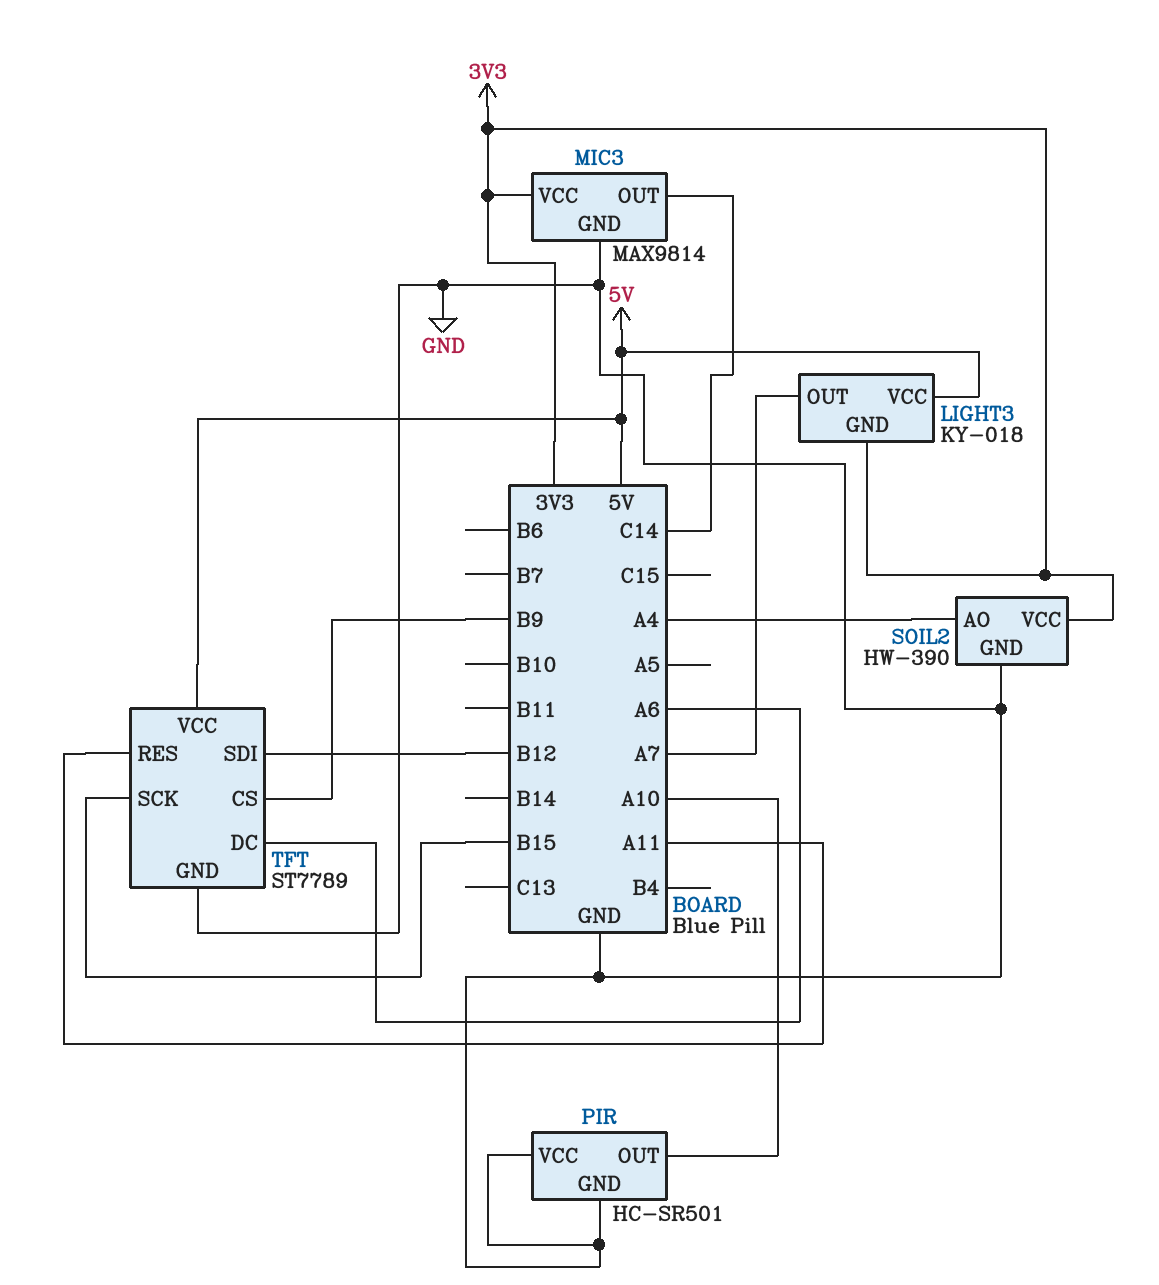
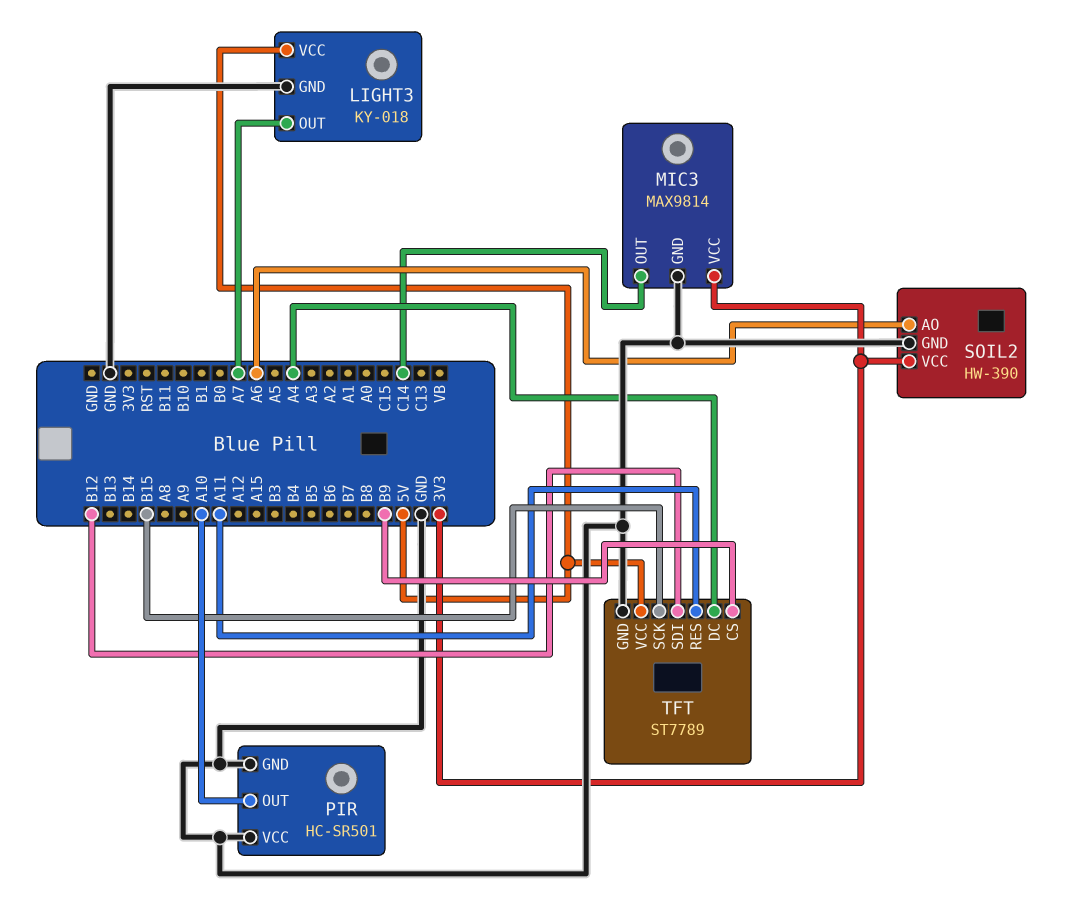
LIGHT3 pin GND: 3V3 -> GND
SOIL2 pin AO: A4 -> A6
TFT pin DC: A6 -> A4

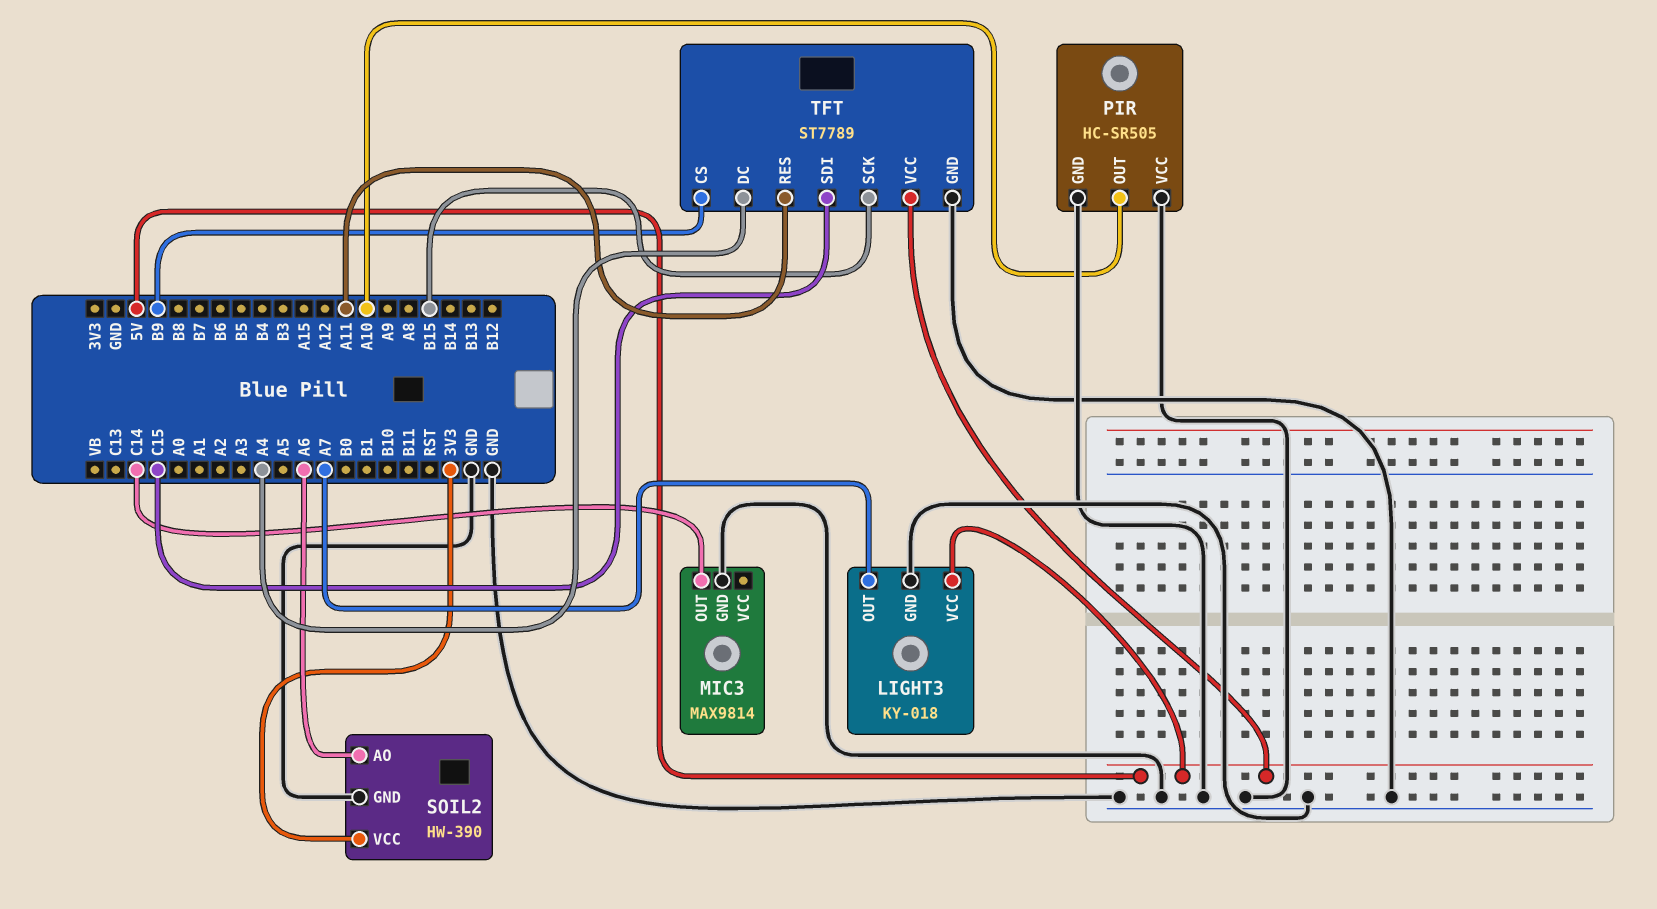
MIC3 pin VCC: 3V3 -> none
PIR: HC-SR501 -> HC-SR505
TFT pin SDI: B12 -> C15

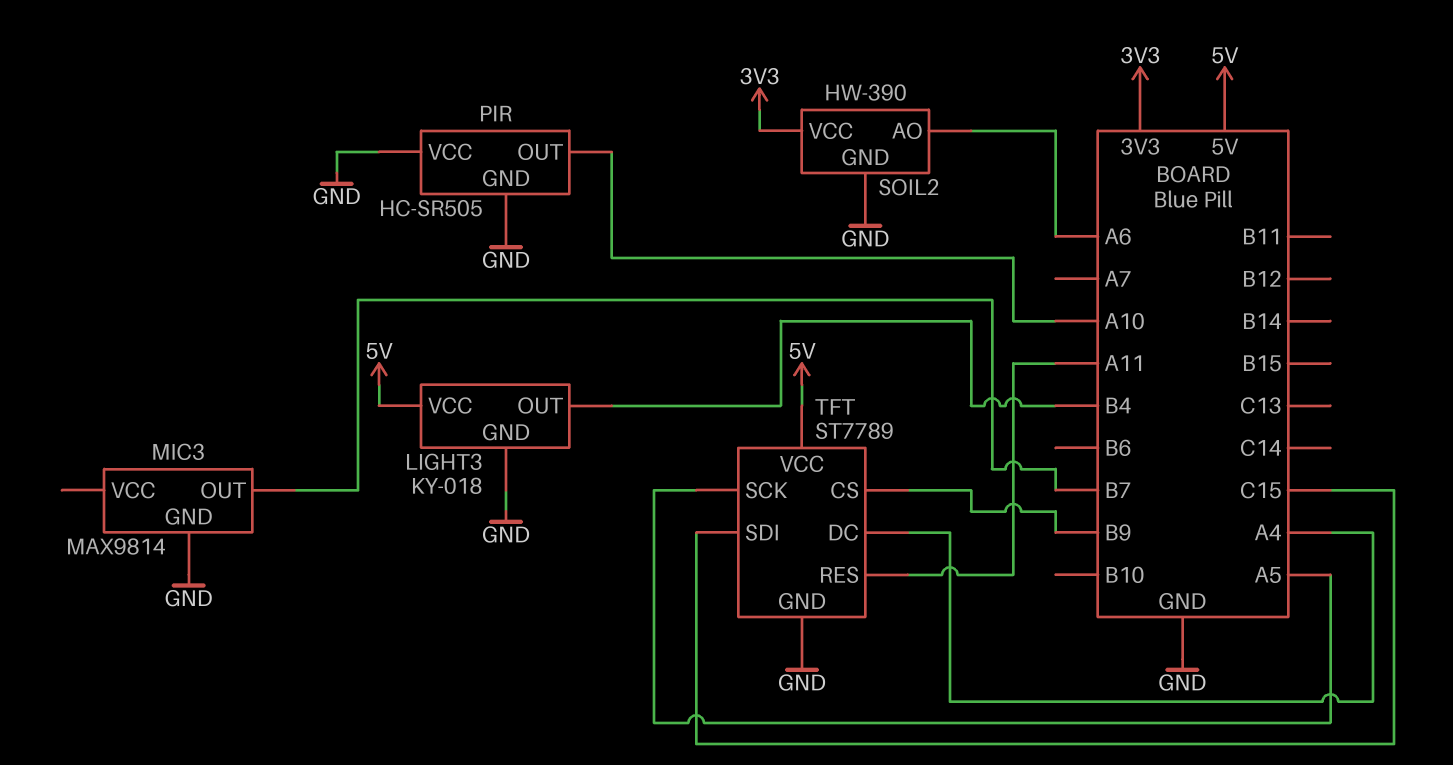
LIGHT3 pin OUT: A7 -> B4
MIC3 pin OUT: C14 -> B7
TFT pin SCK: B15 -> A5

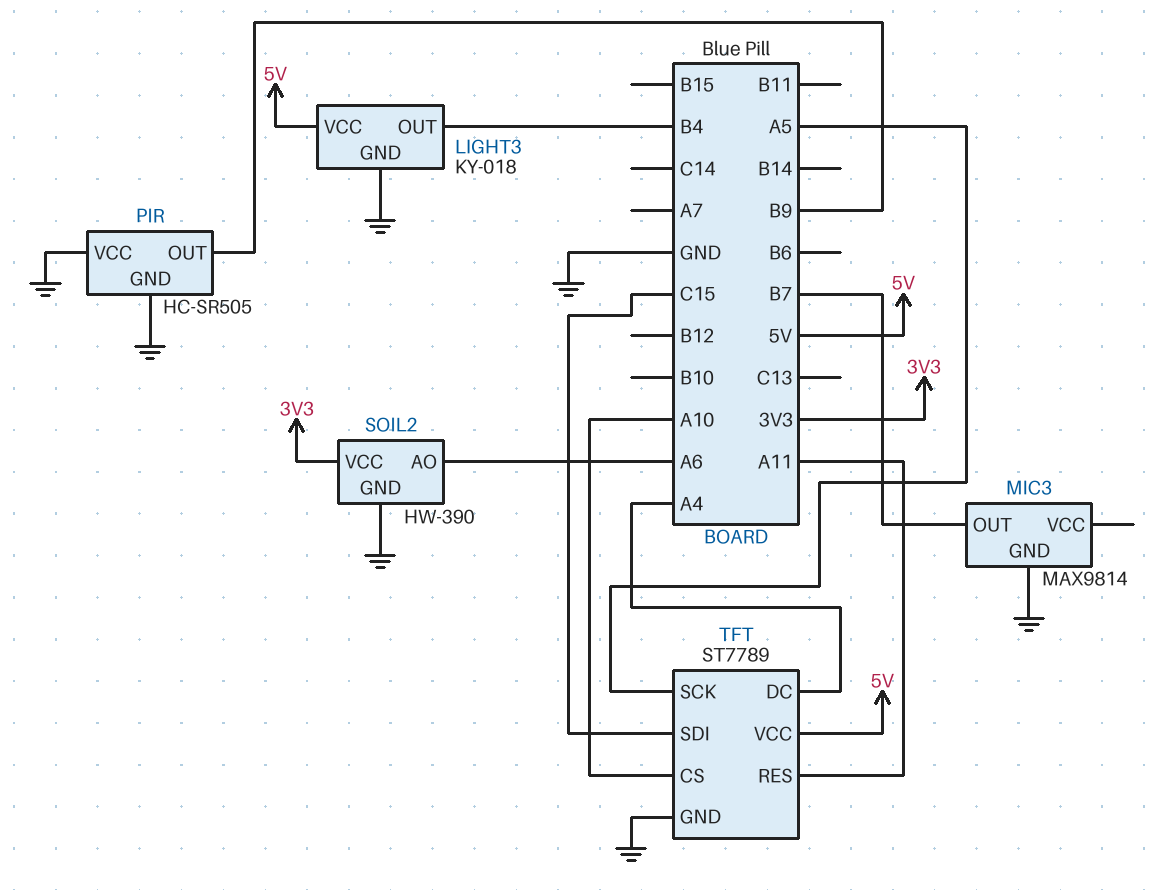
PIR pin OUT: A10 -> B9
TFT pin CS: B9 -> A10

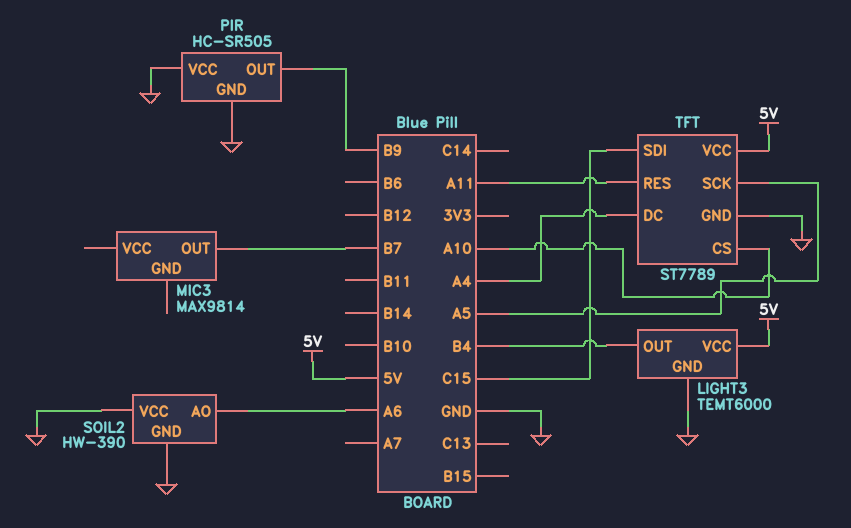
LIGHT3: KY-018 -> TEMT6000
MIC3 pin GND: GND -> none
SOIL2 pin VCC: 3V3 -> GND

